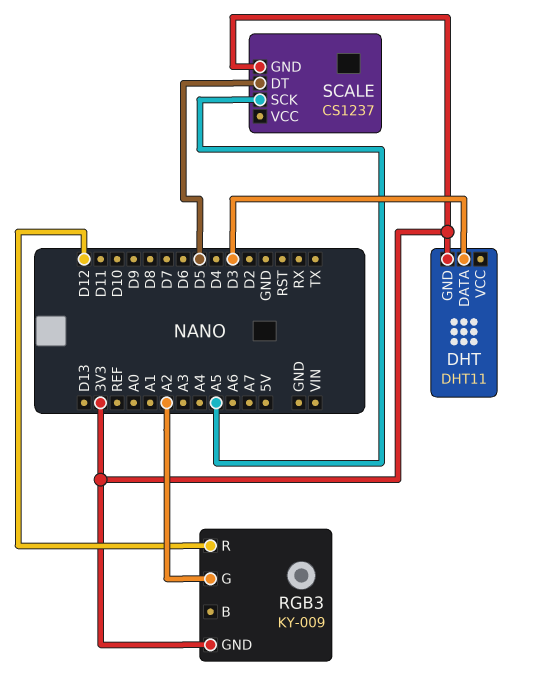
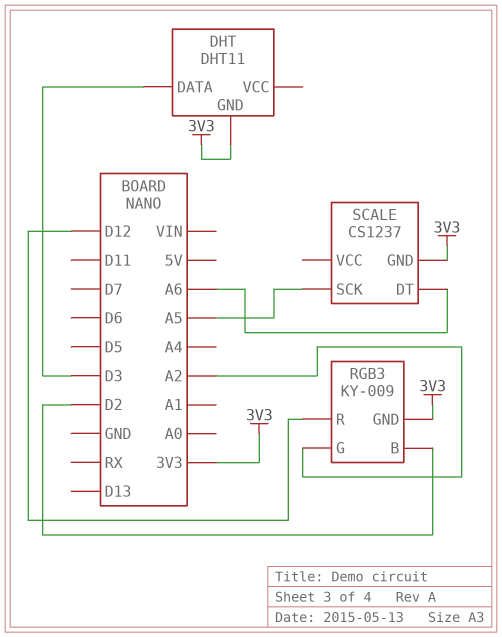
RGB3 pin B: none -> D2
SCALE pin DT: D5 -> A6

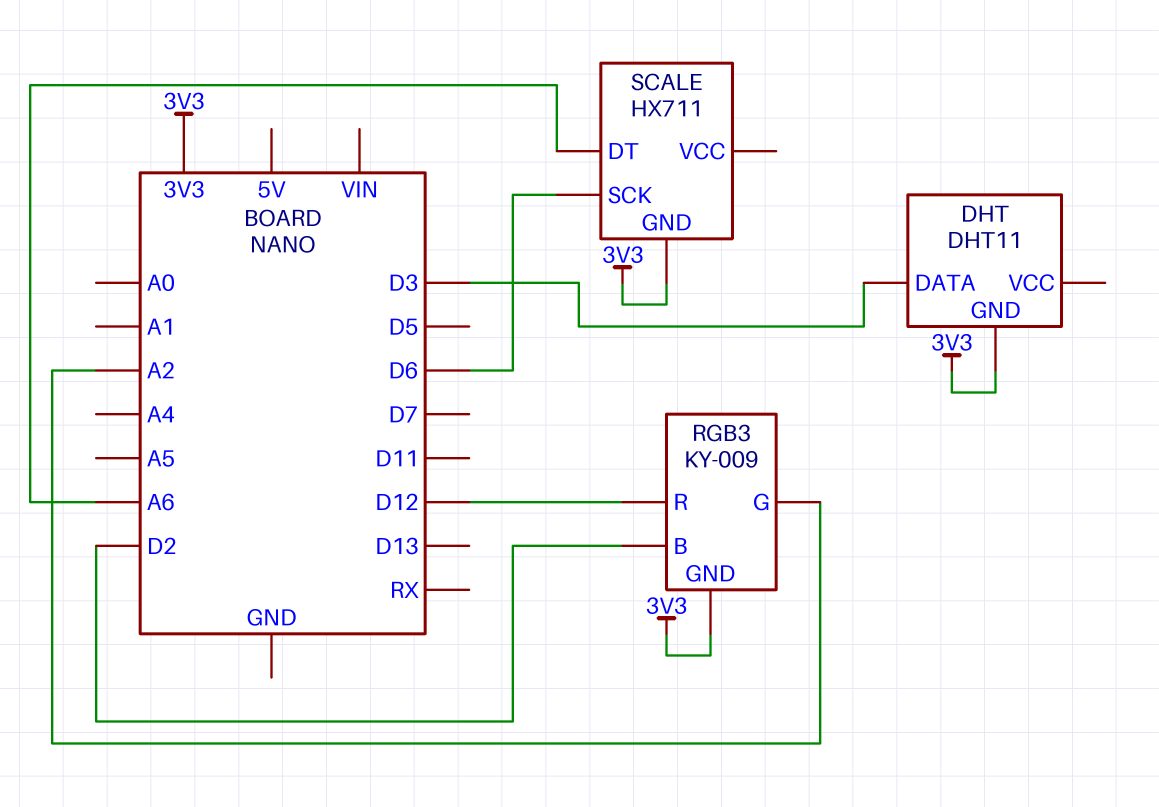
SCALE: CS1237 -> HX711
SCALE pin SCK: A5 -> D6

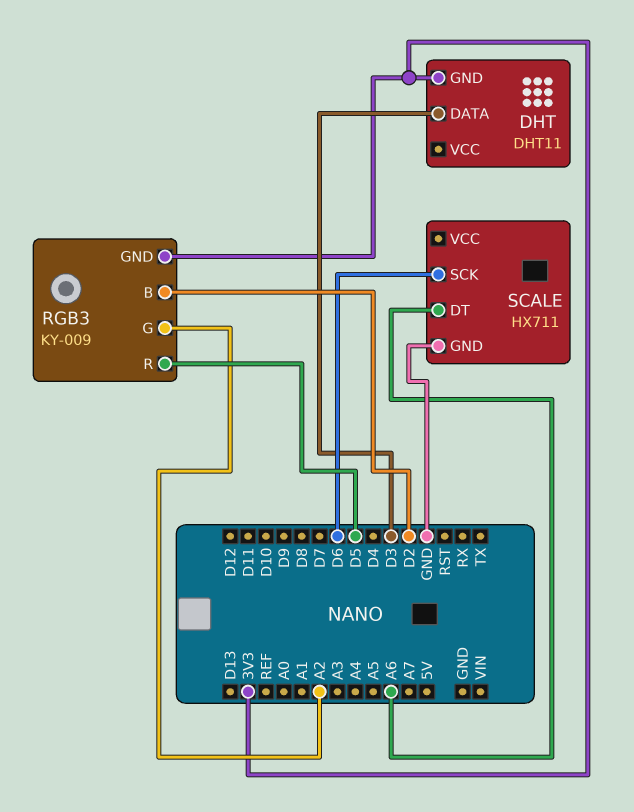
RGB3 pin R: D12 -> D5
SCALE pin GND: 3V3 -> GND

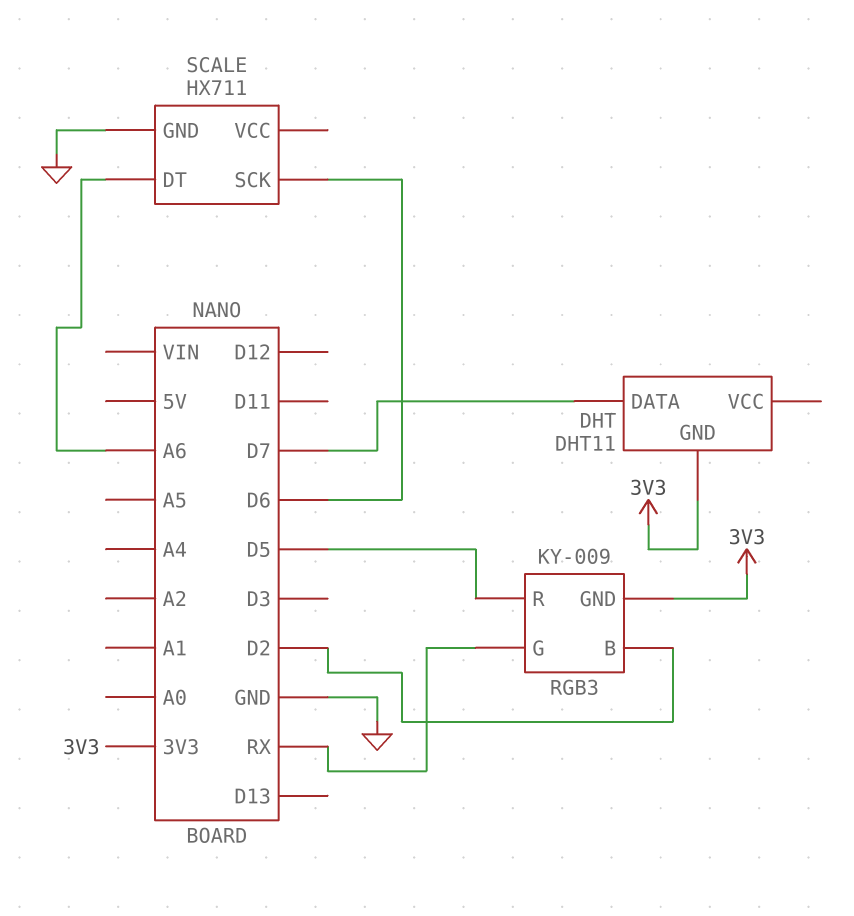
DHT pin DATA: D3 -> D7
RGB3 pin G: A2 -> RX

